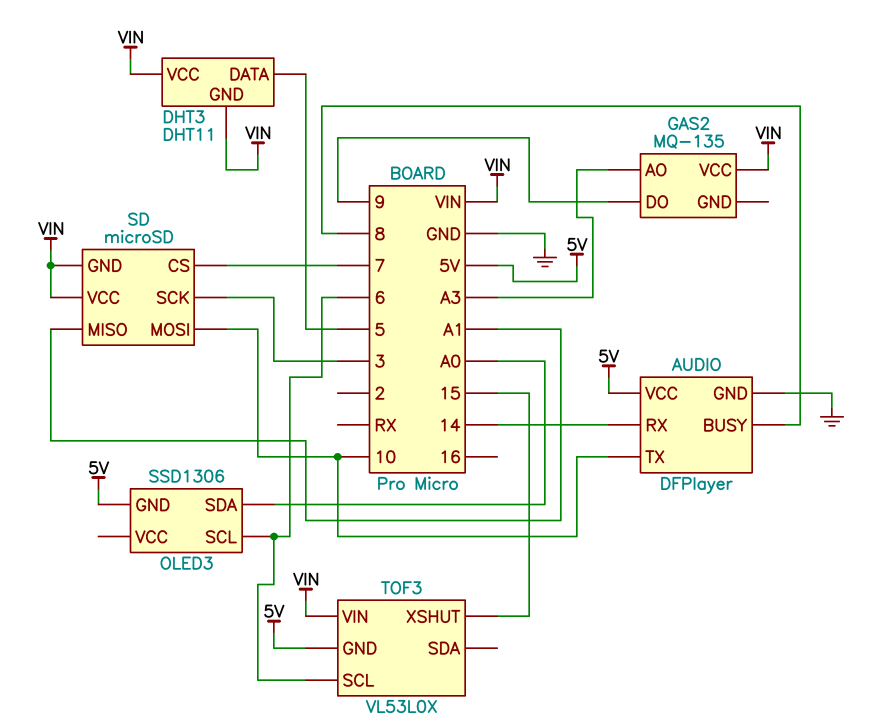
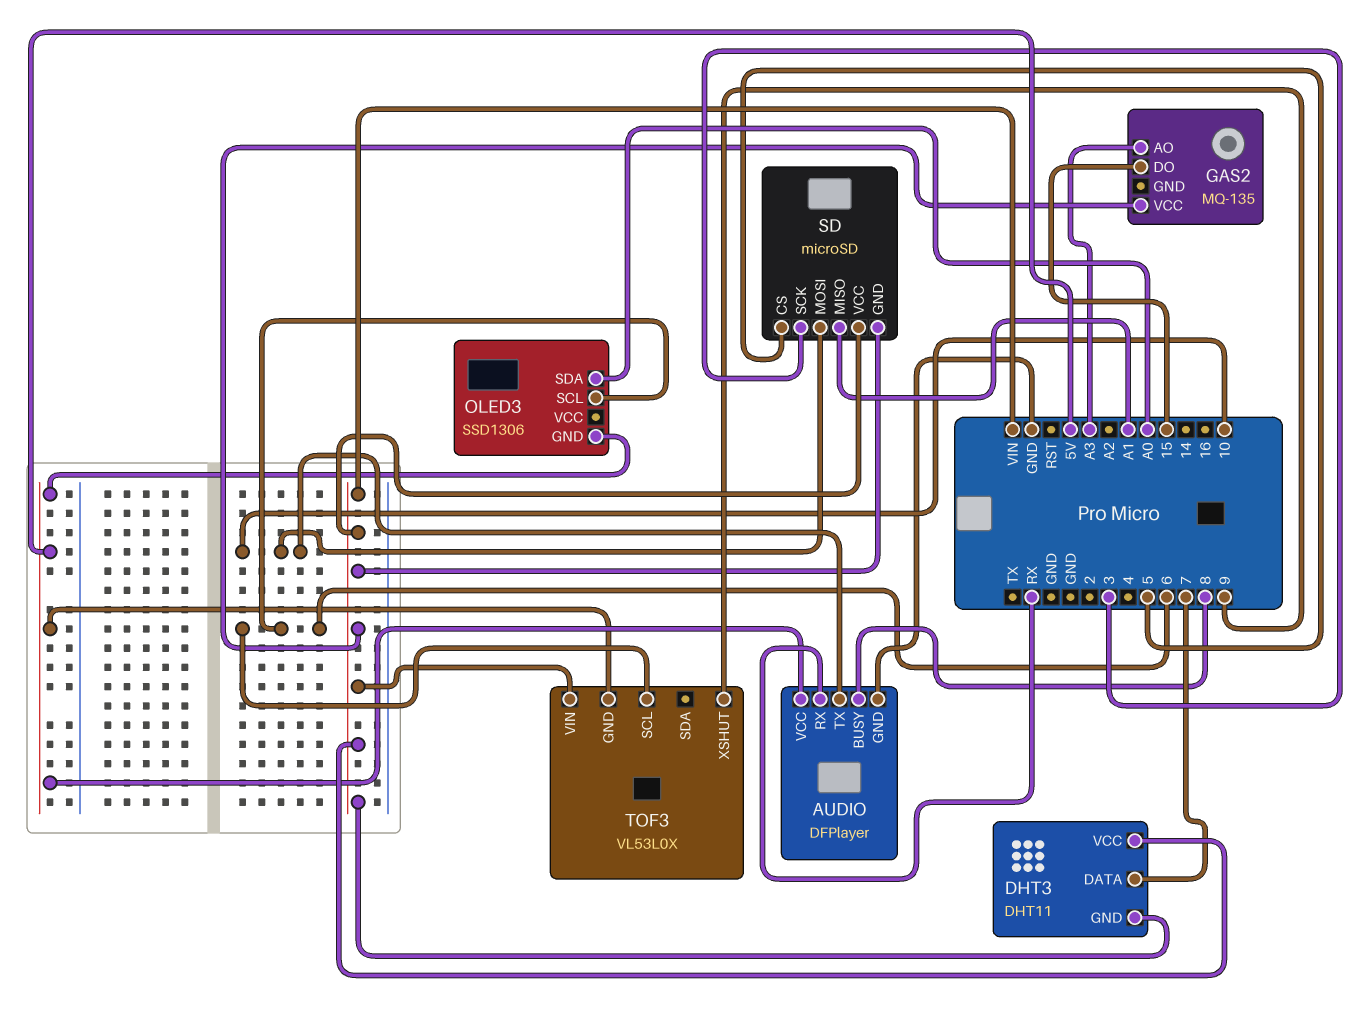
AUDIO pin RX: 14 -> RX
DHT3 pin DATA: 5 -> 7
GAS2 pin DO: 9 -> 15
SD pin CS: 7 -> 5
TOF3 pin XSHUT: 15 -> 9

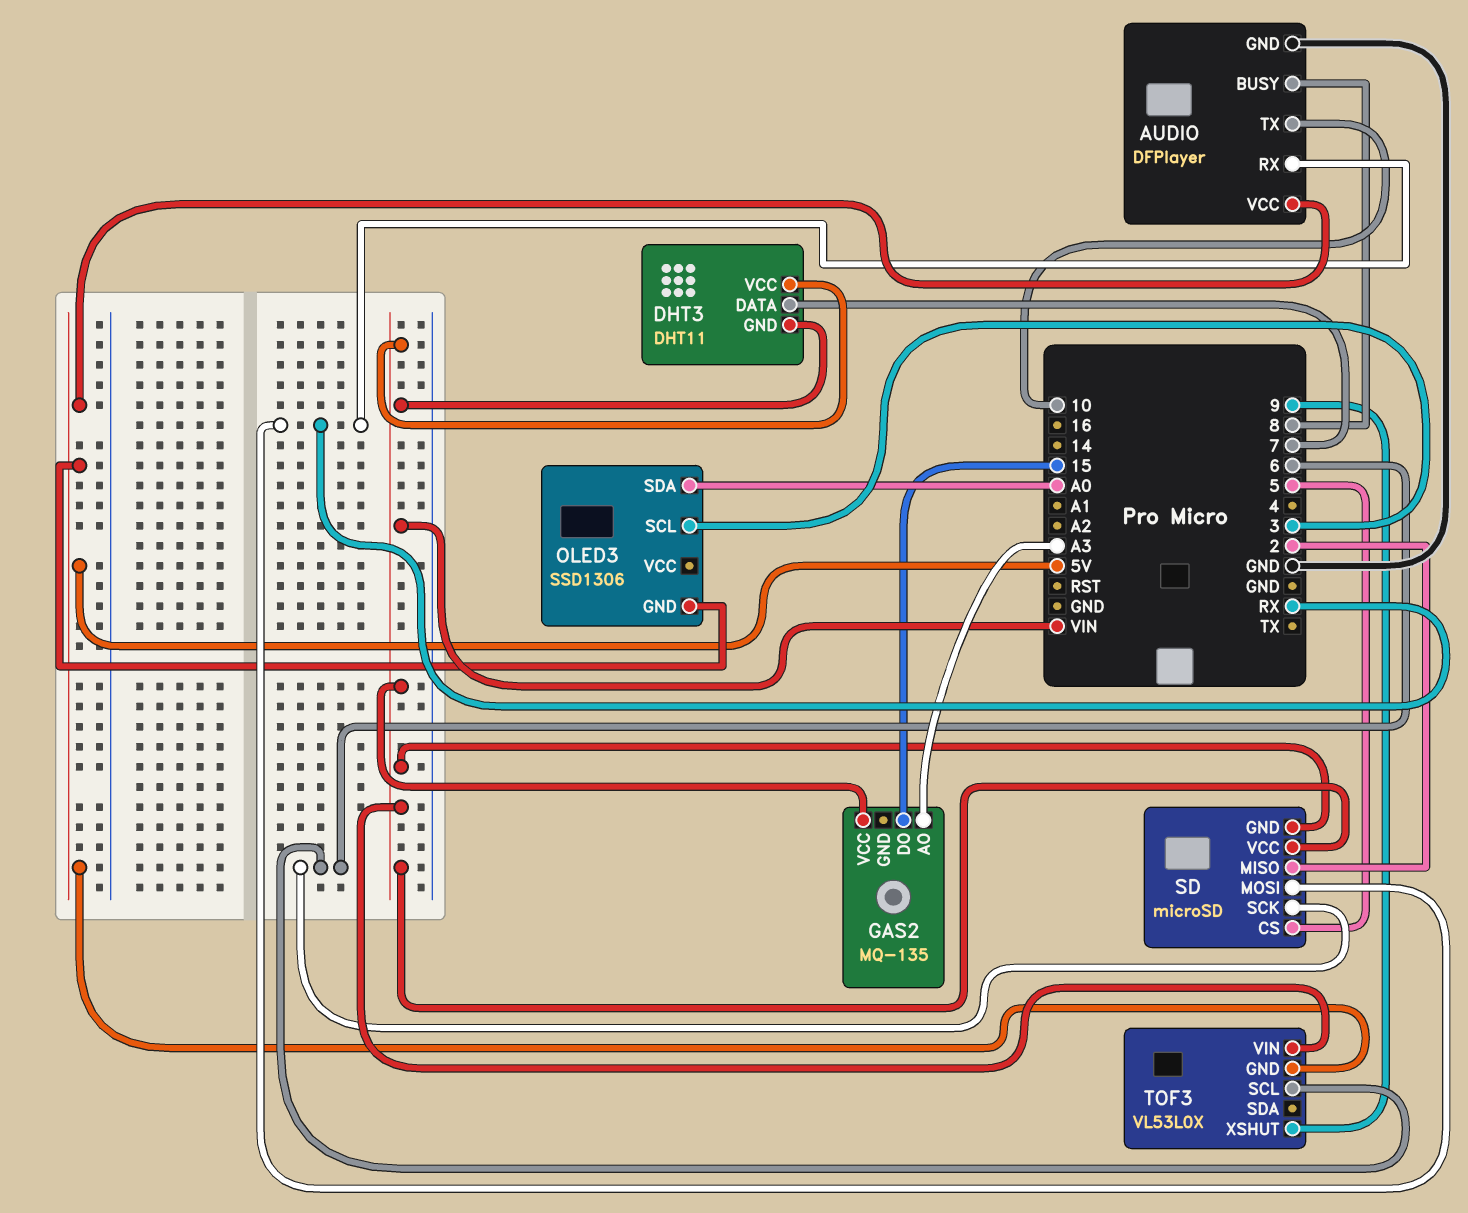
OLED3 pin SCL: 6 -> 3
SD pin MISO: A1 -> 2
SD pin MOSI: 10 -> RX
SD pin SCK: 3 -> 6

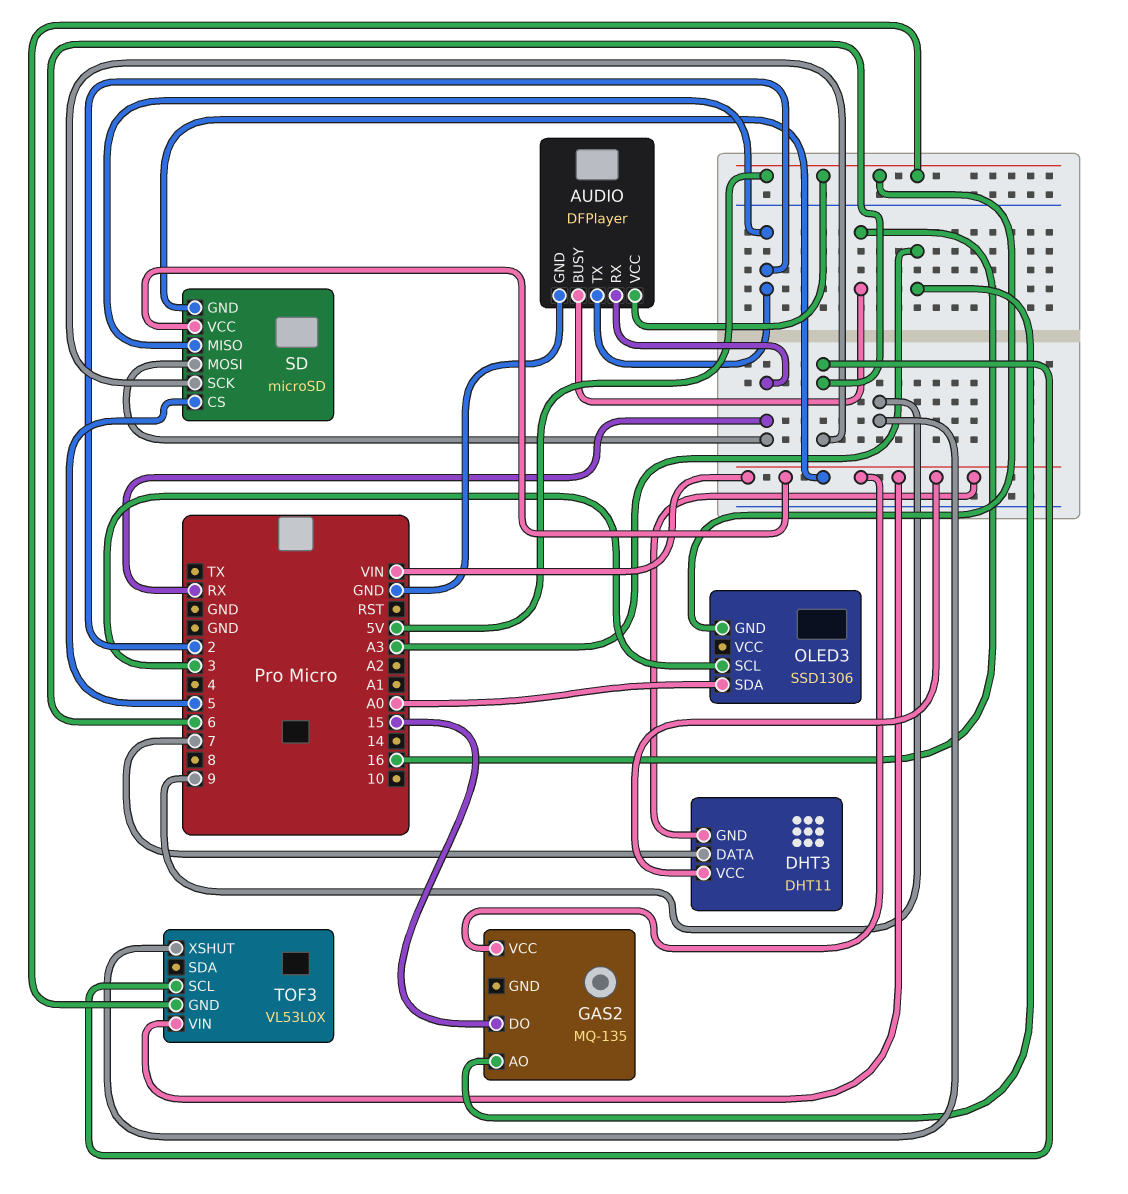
AUDIO pin BUSY: 8 -> 16
AUDIO pin TX: 10 -> 2

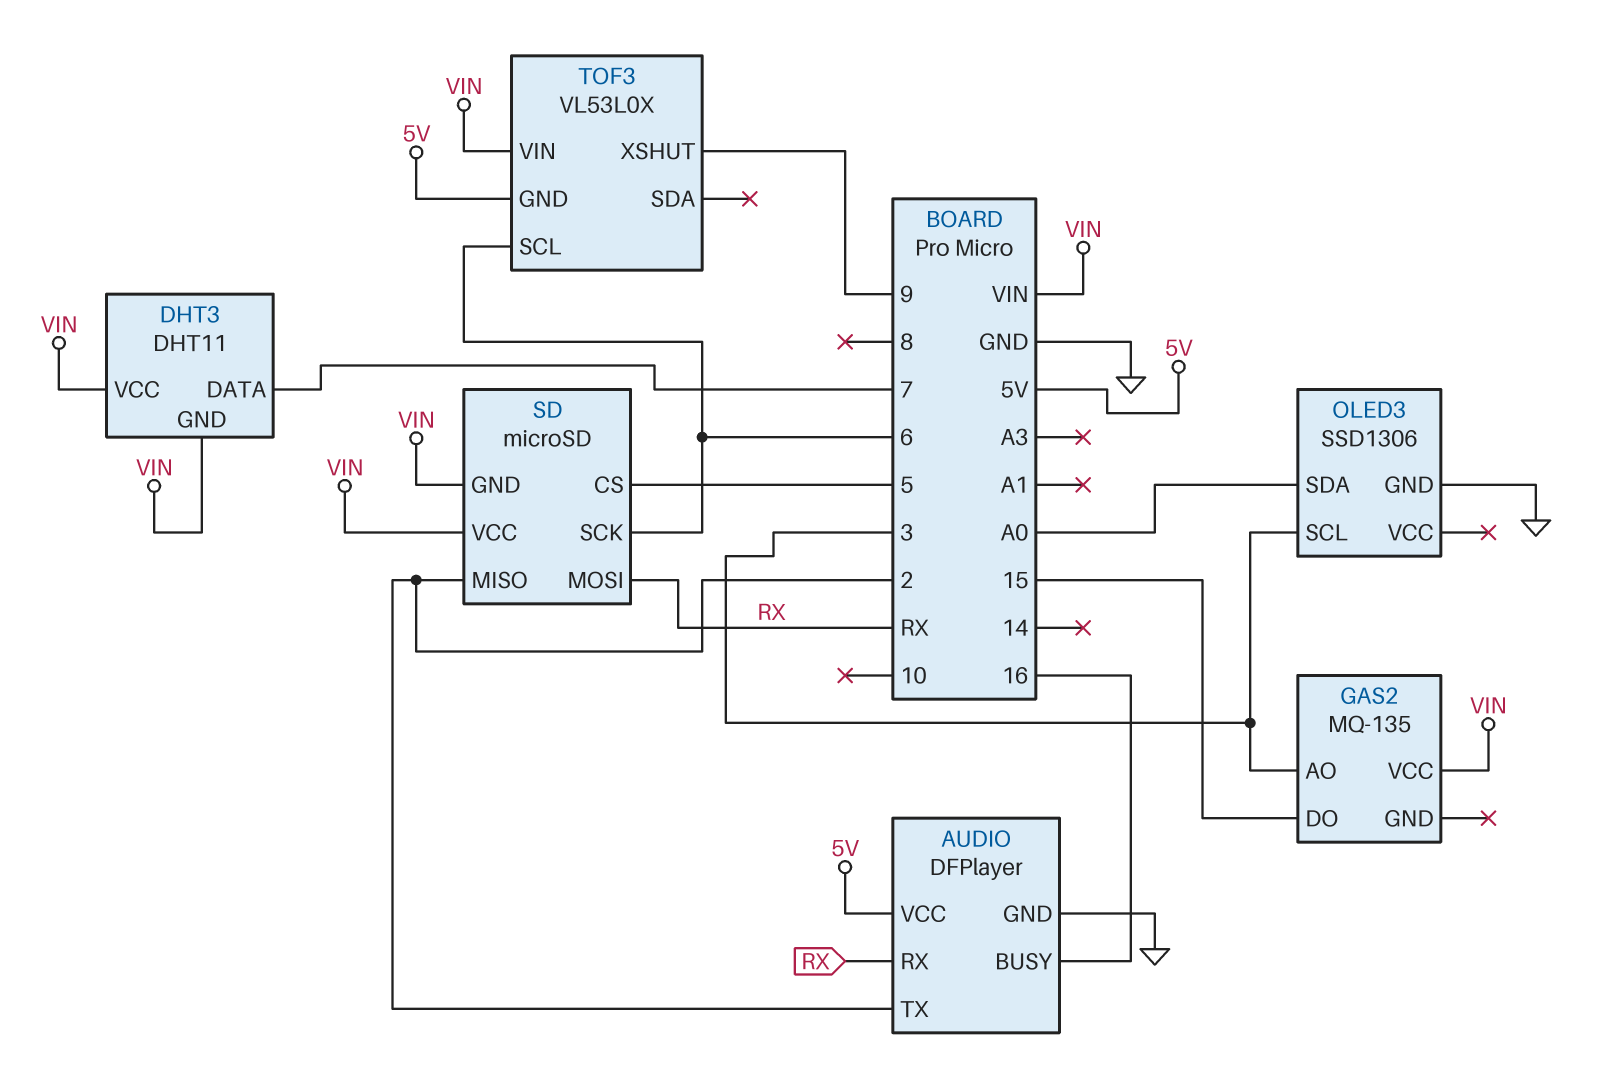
GAS2 pin AO: A3 -> 3
OLED3 pin GND: 5V -> GND

